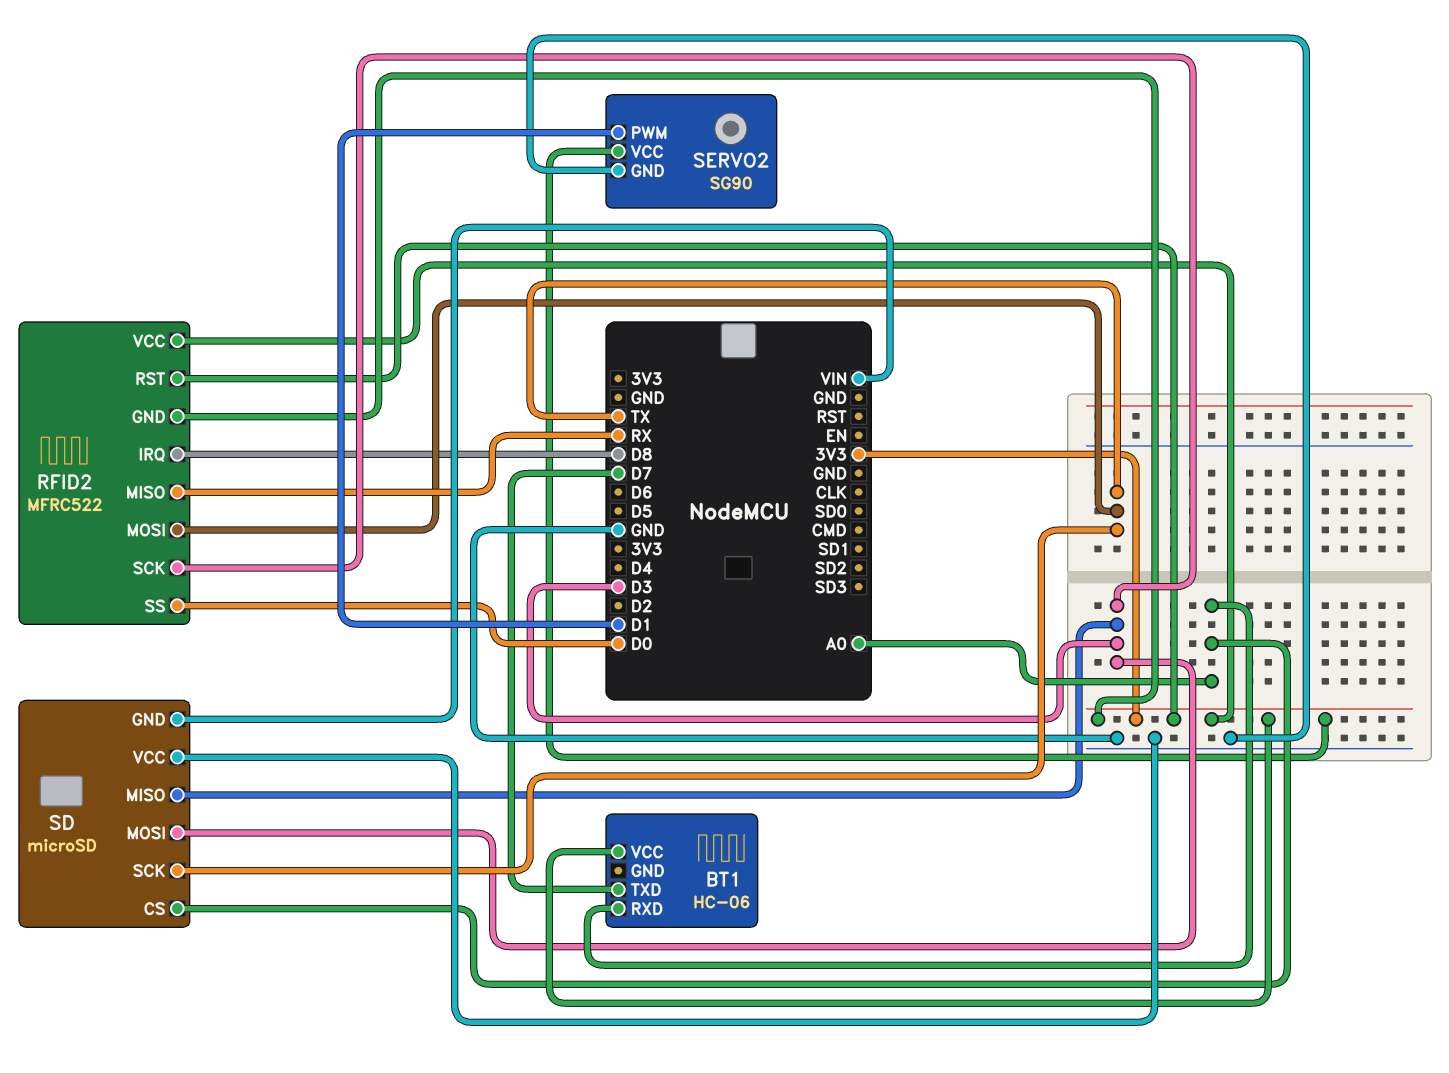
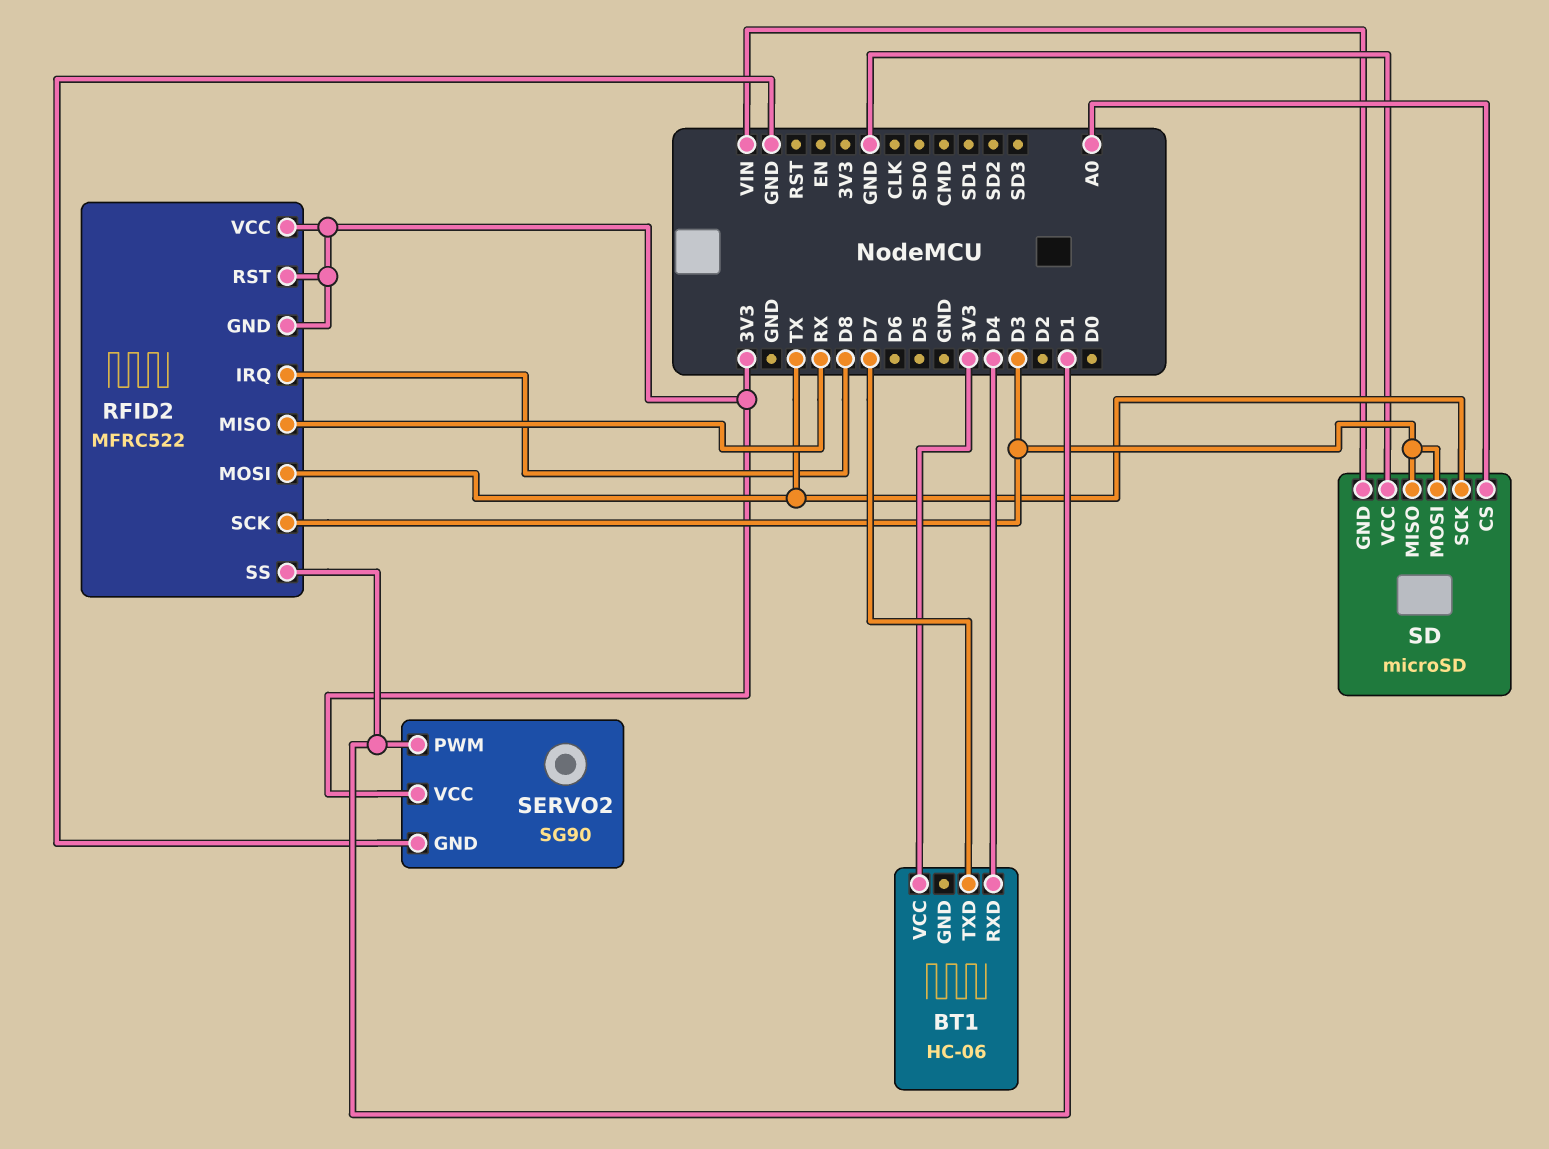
BT1 pin RXD: A0 -> D4
RFID2 pin SS: D0 -> D1

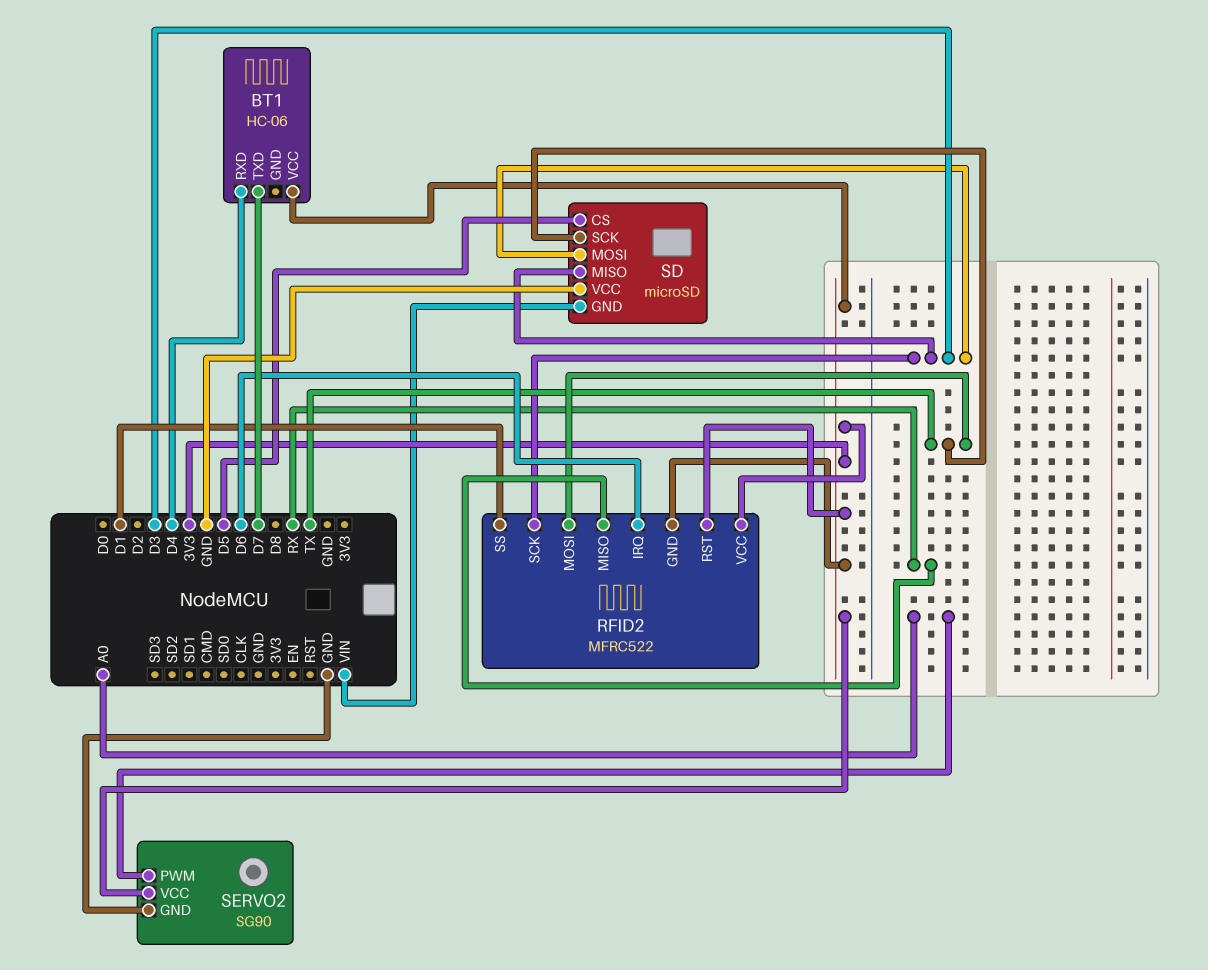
RFID2 pin IRQ: D8 -> D6
SD pin CS: A0 -> D5
SERVO2 pin PWM: D1 -> A0

